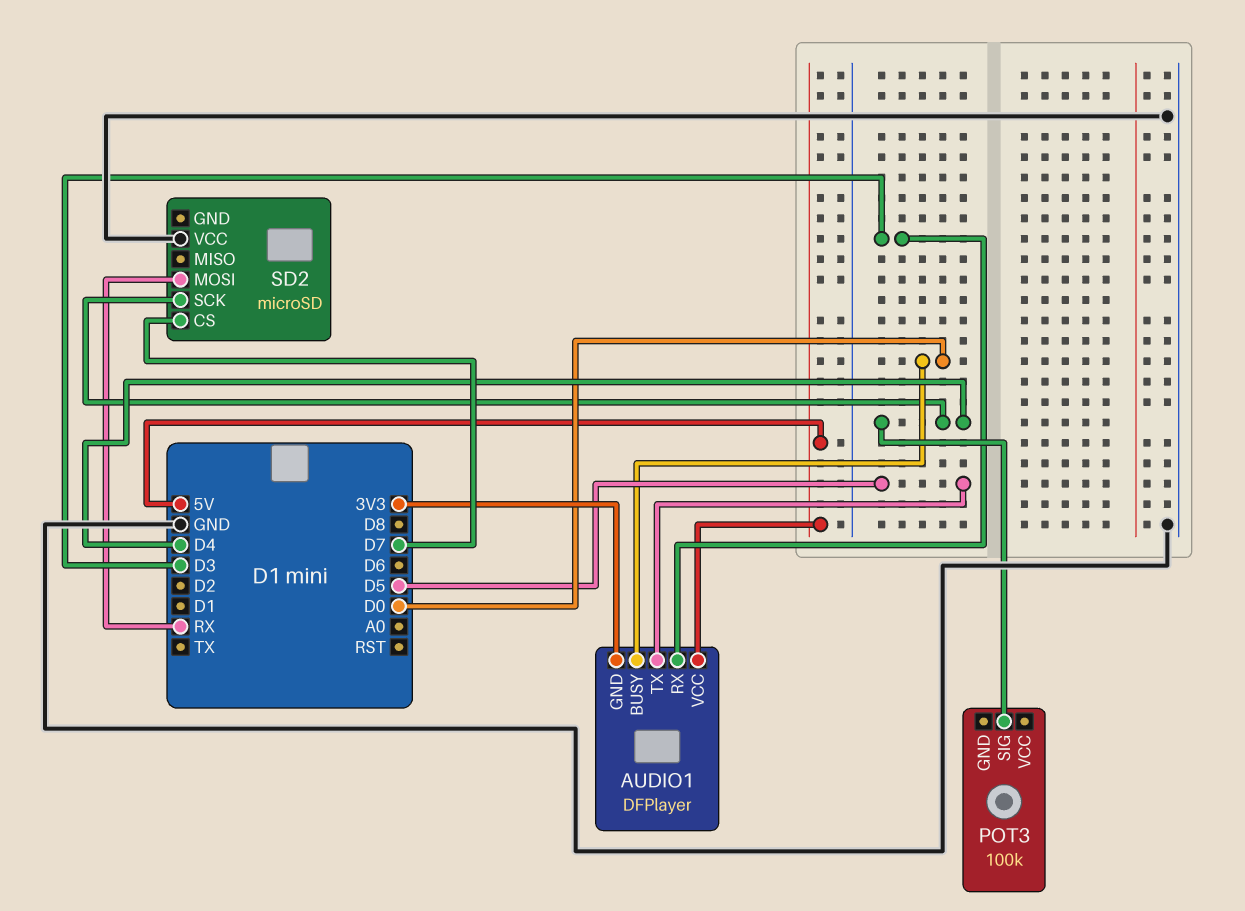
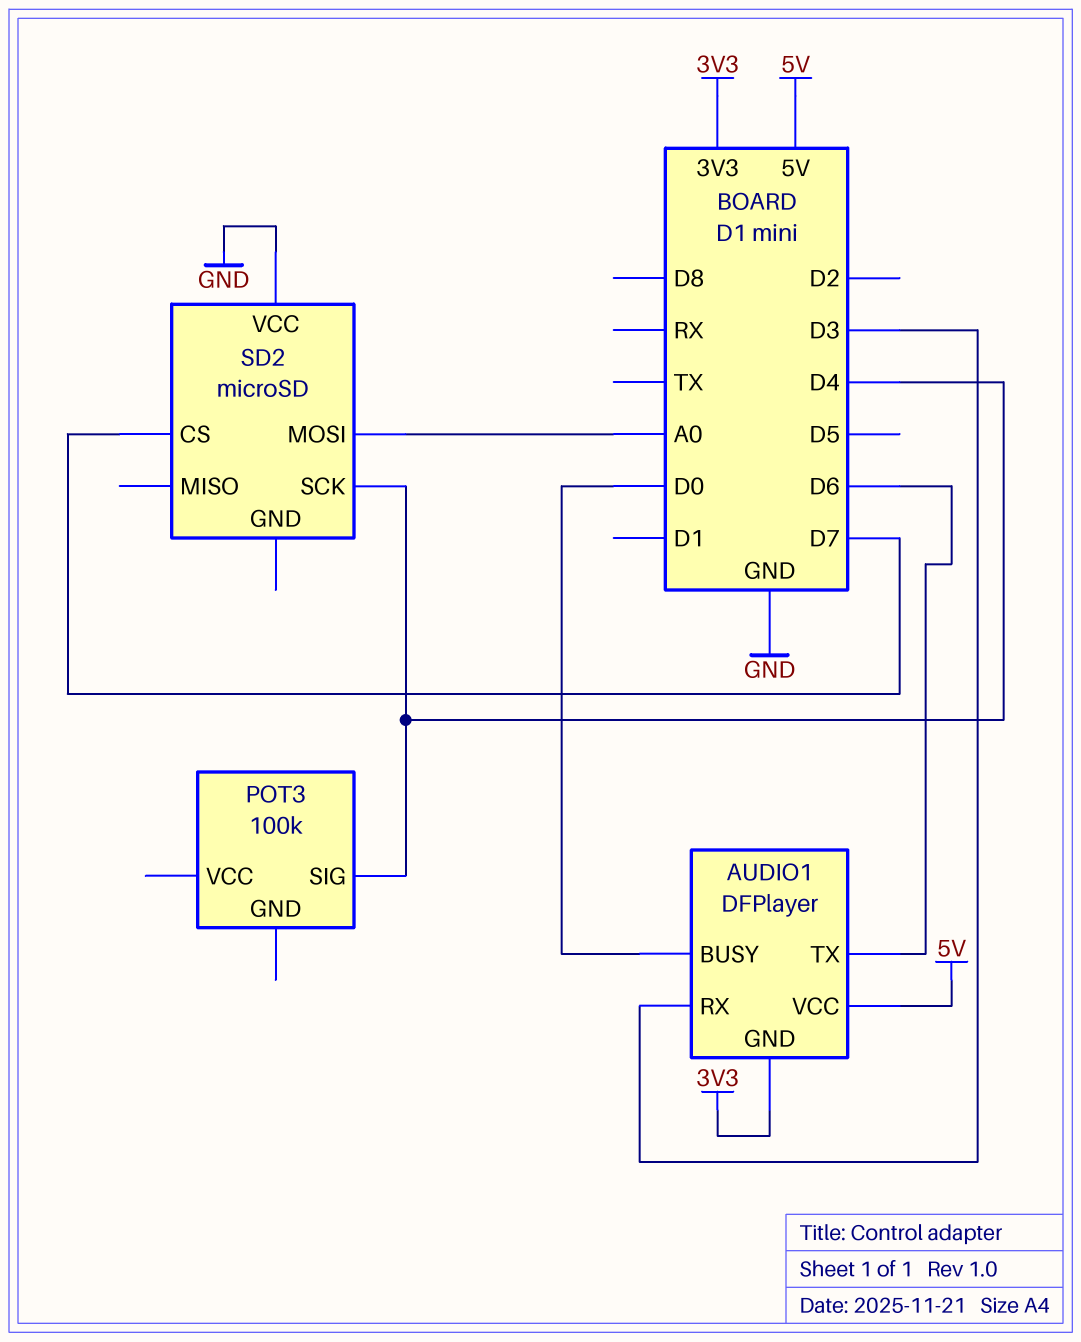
AUDIO1 pin TX: D5 -> D6
SD2 pin MOSI: RX -> A0

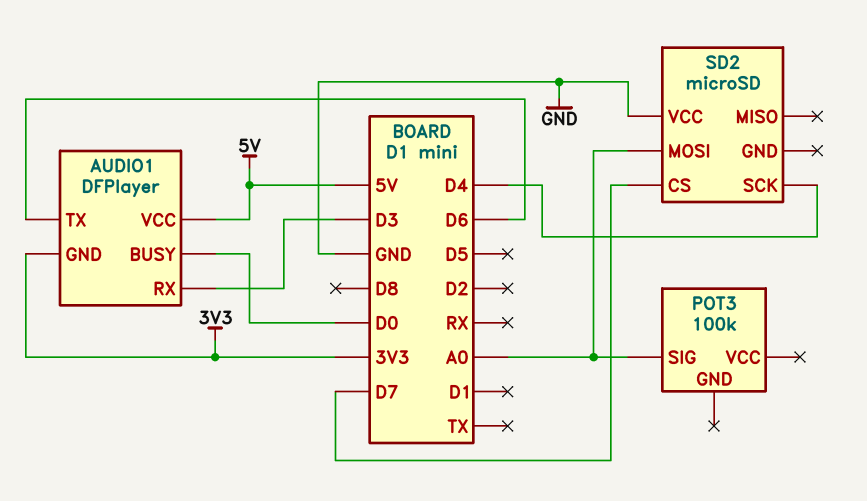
POT3 pin SIG: D4 -> A0

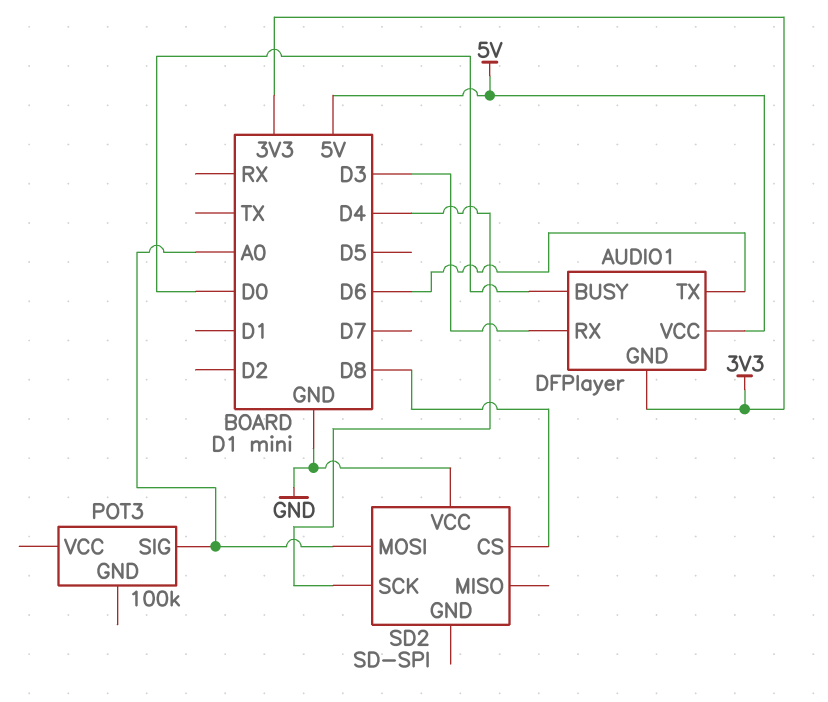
SD2: microSD -> SD-SPI
SD2 pin CS: D7 -> D8

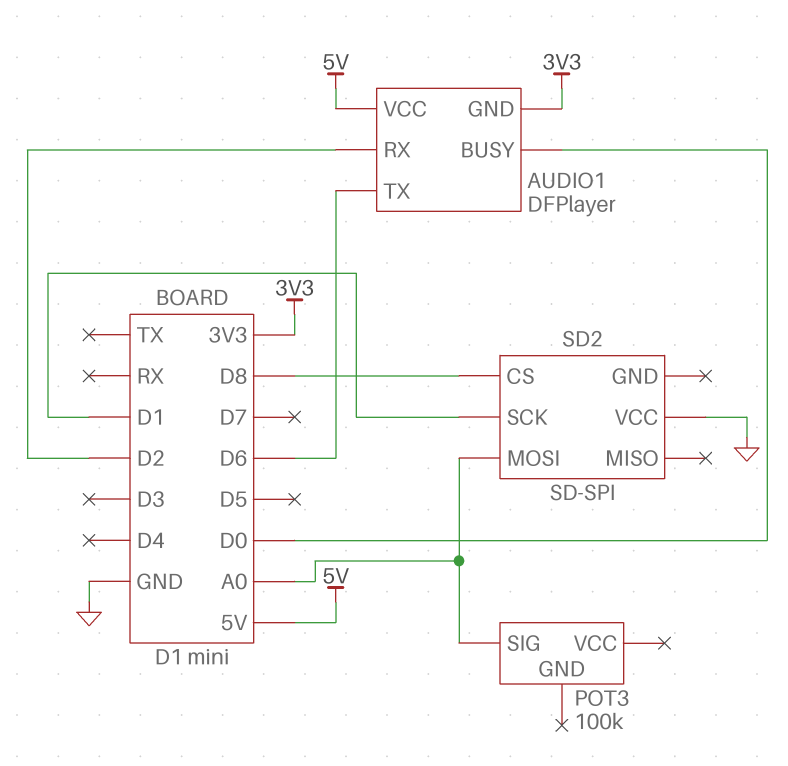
AUDIO1 pin RX: D3 -> D2
SD2 pin SCK: D4 -> D1

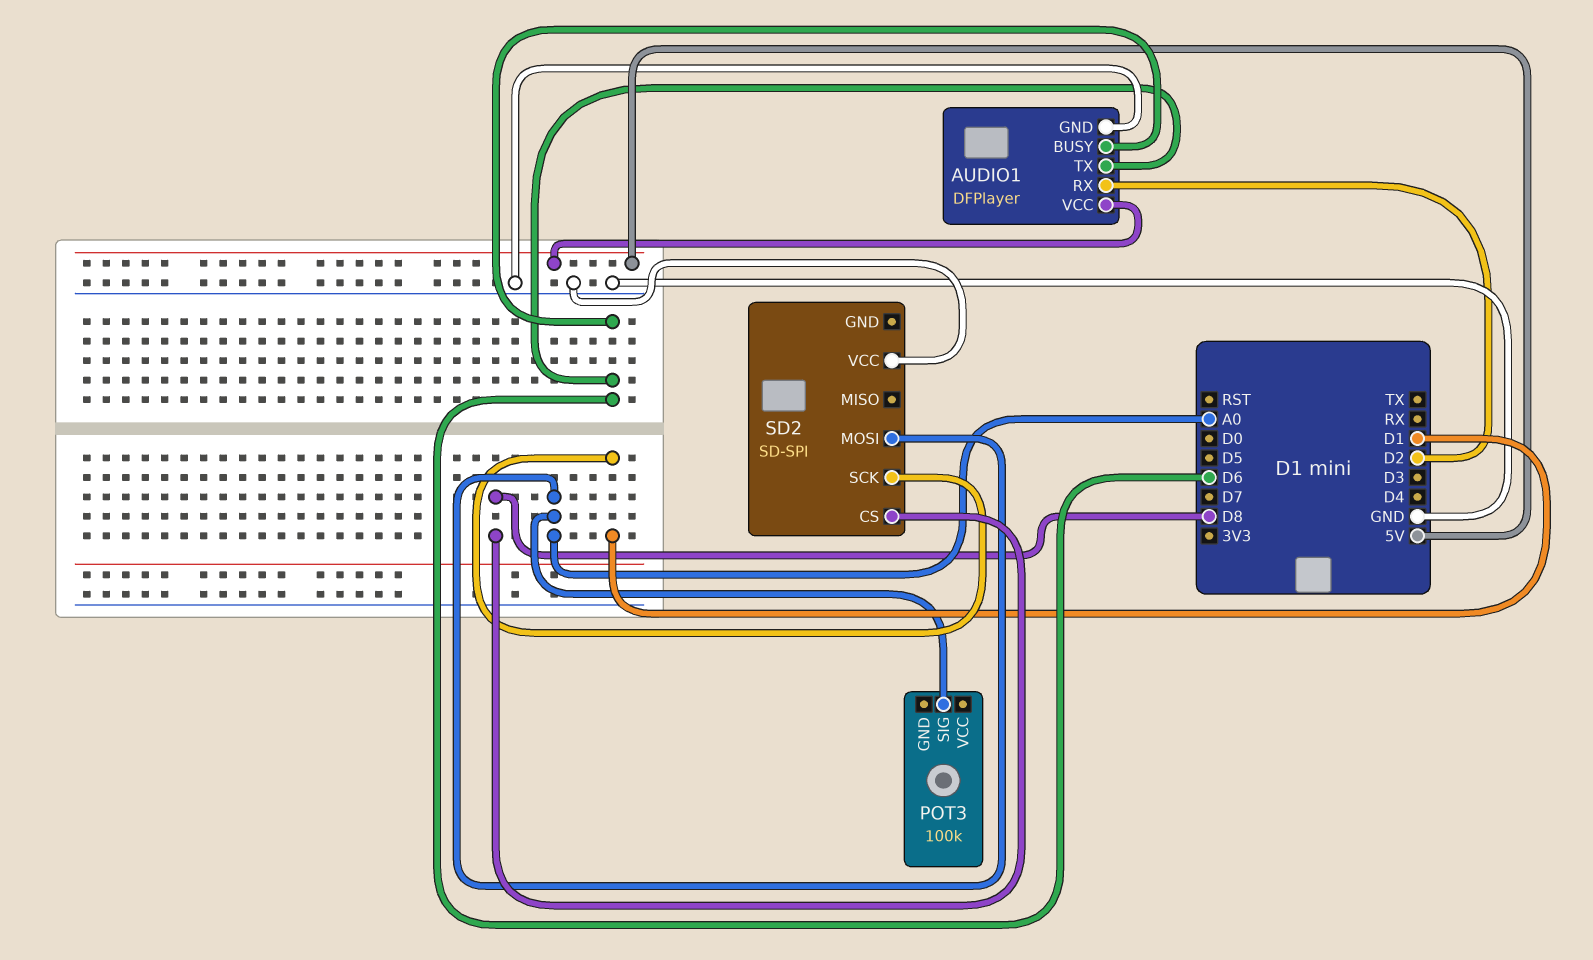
AUDIO1 pin BUSY: D0 -> D6
AUDIO1 pin GND: 3V3 -> GND

